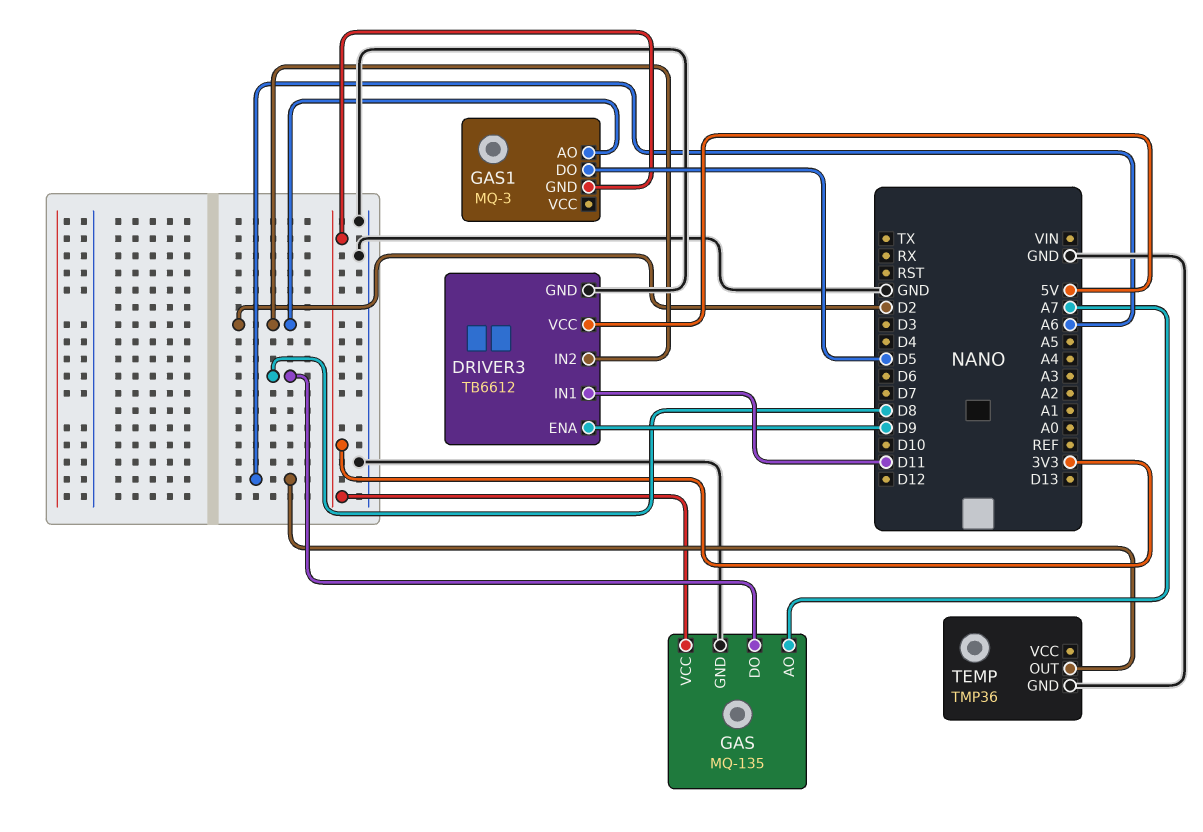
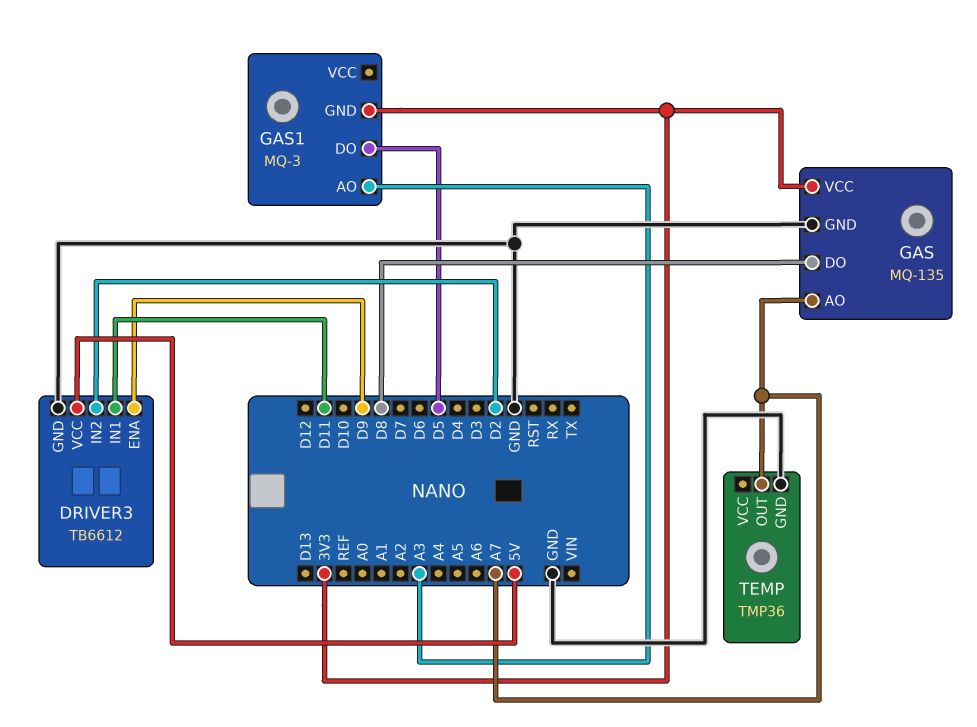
GAS1 pin AO: D2 -> A3
TEMP pin OUT: A6 -> A7

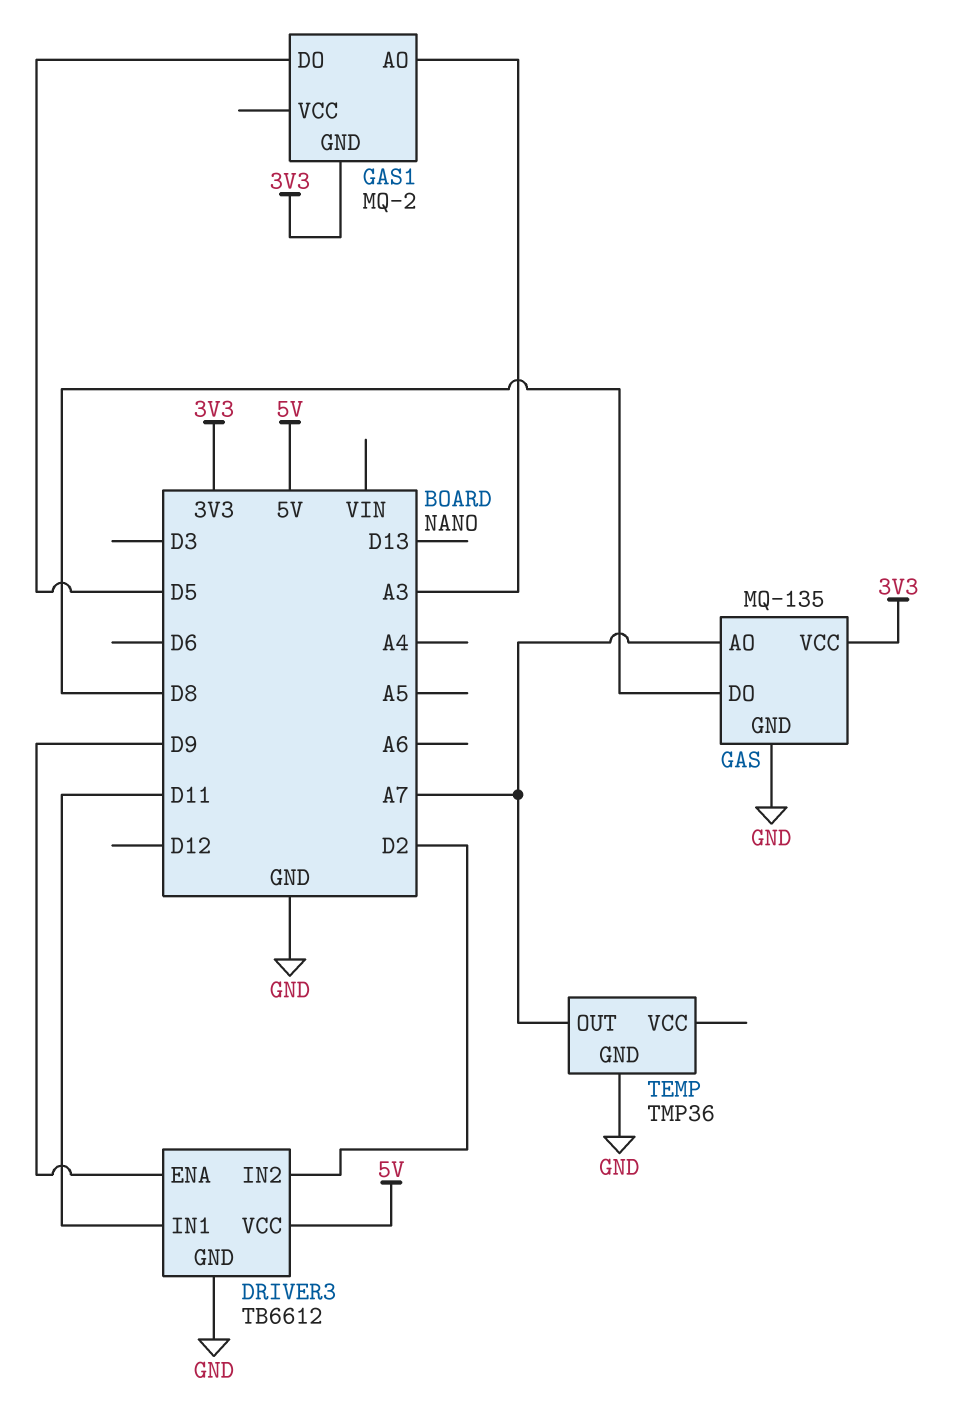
GAS1: MQ-3 -> MQ-2

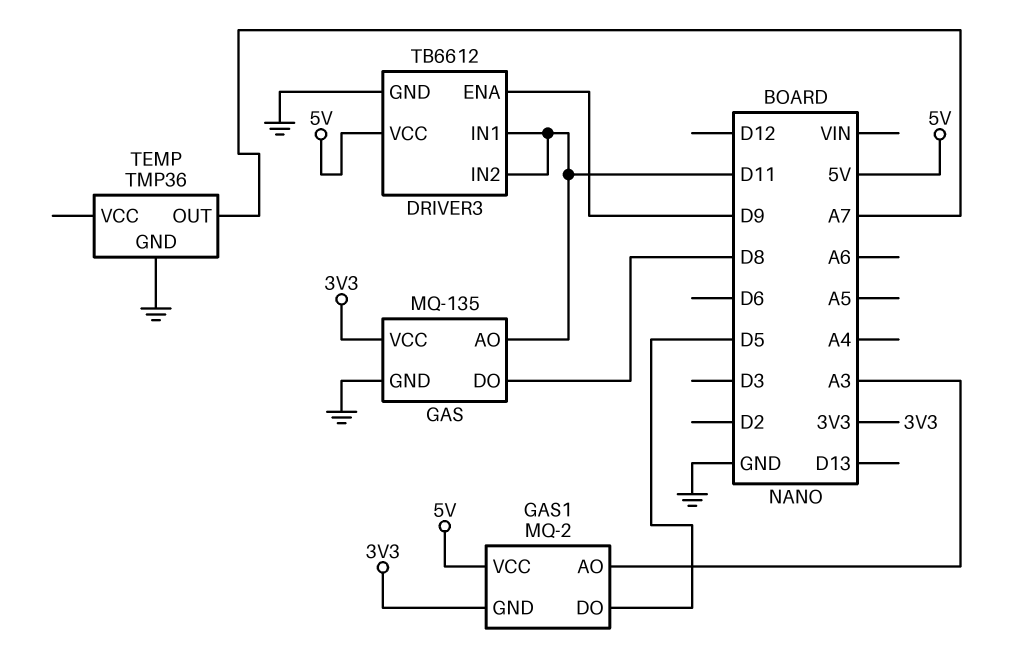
DRIVER3 pin IN2: D2 -> D11
GAS pin AO: A7 -> D11
GAS1 pin VCC: none -> 5V

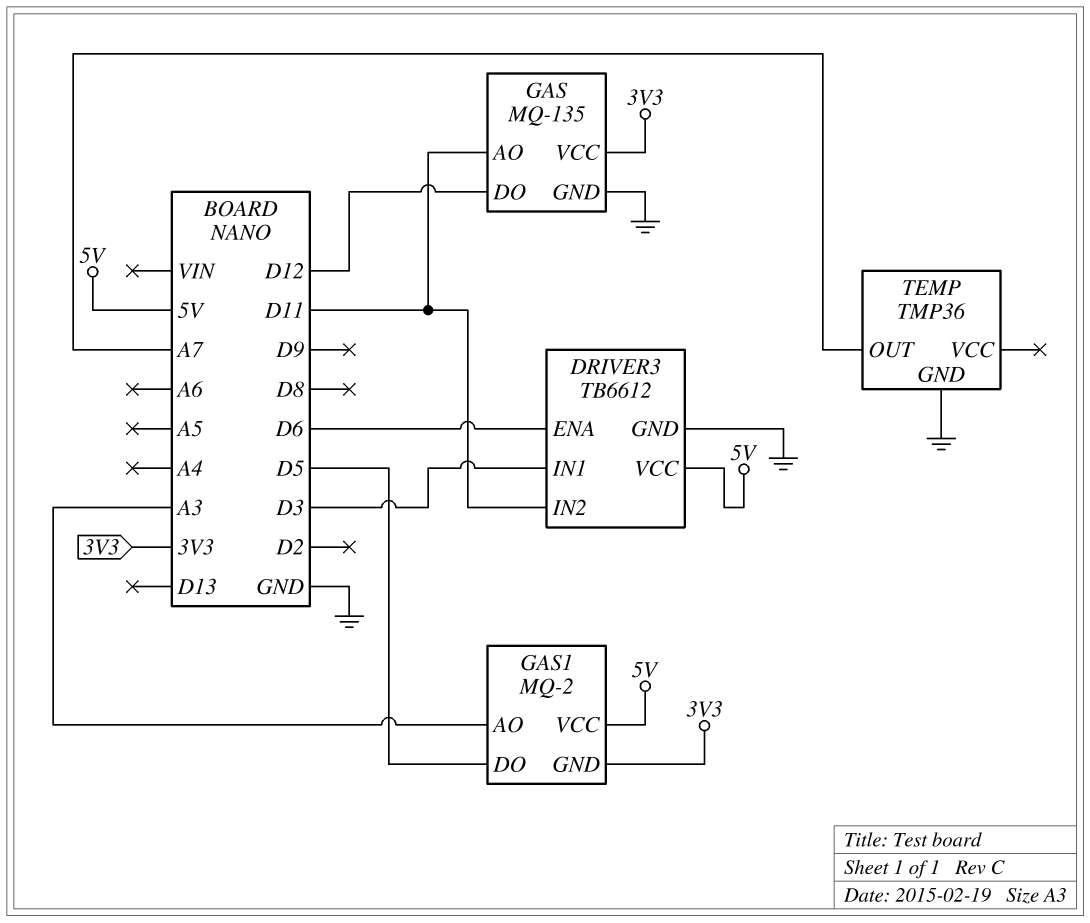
DRIVER3 pin ENA: D9 -> D6
DRIVER3 pin IN1: D11 -> D3
GAS pin DO: D8 -> D12

